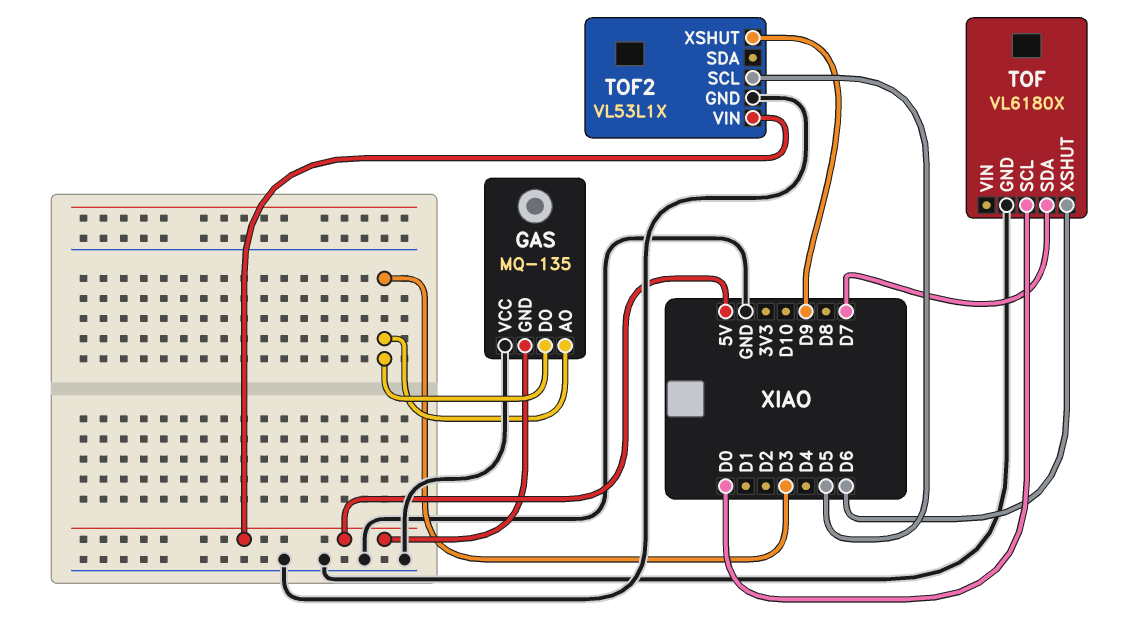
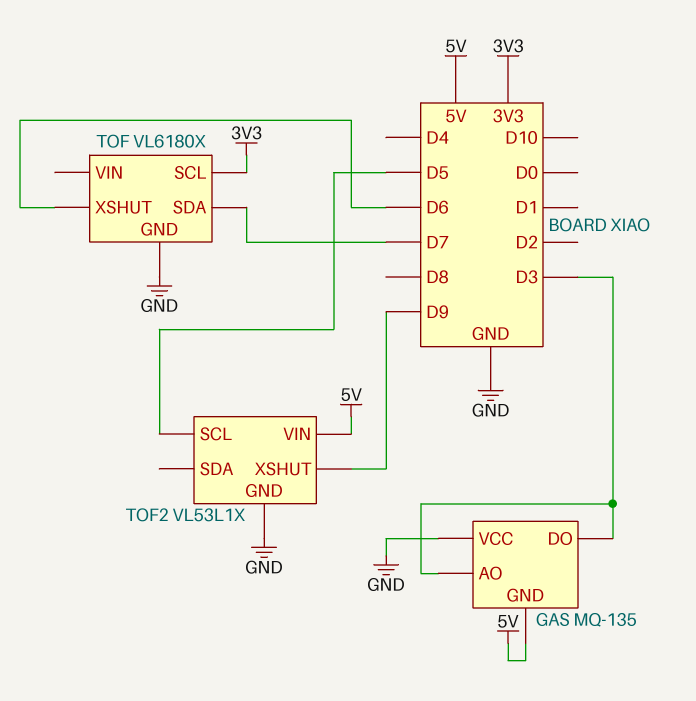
TOF pin SCL: D0 -> 3V3

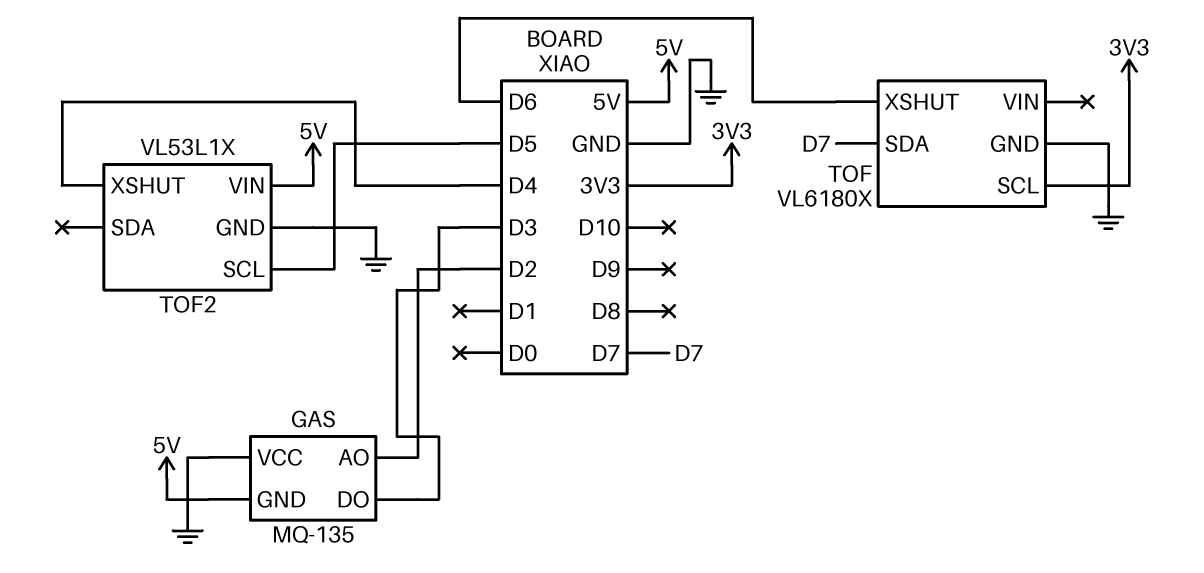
GAS pin AO: D3 -> D2
TOF2 pin XSHUT: D9 -> D4

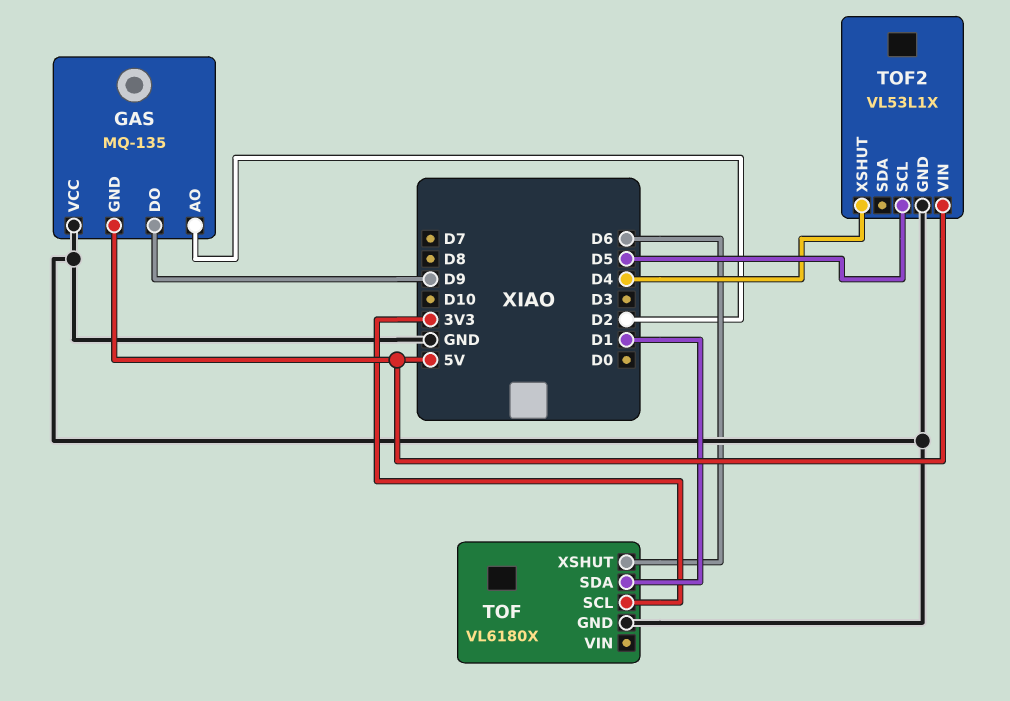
GAS pin DO: D3 -> D9
TOF pin SDA: D7 -> D1

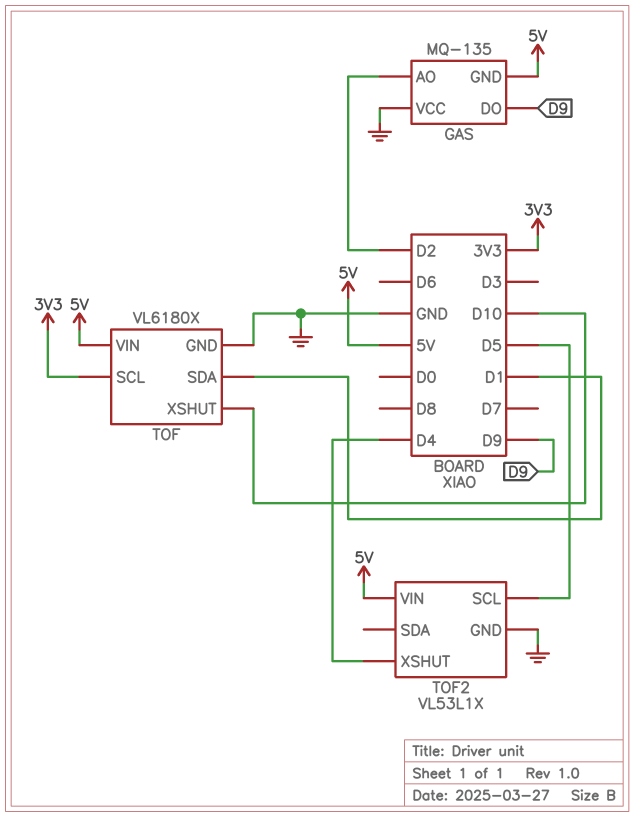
TOF pin VIN: none -> 5V
TOF pin XSHUT: D6 -> D10

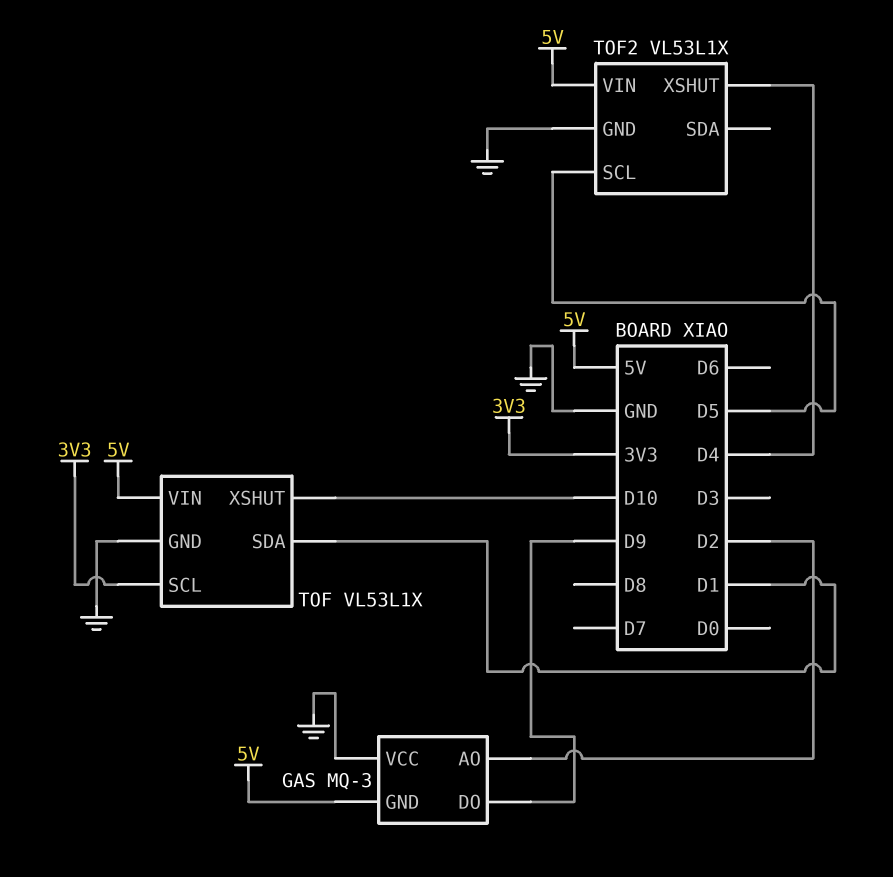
GAS: MQ-135 -> MQ-3
TOF: VL6180X -> VL53L1X

